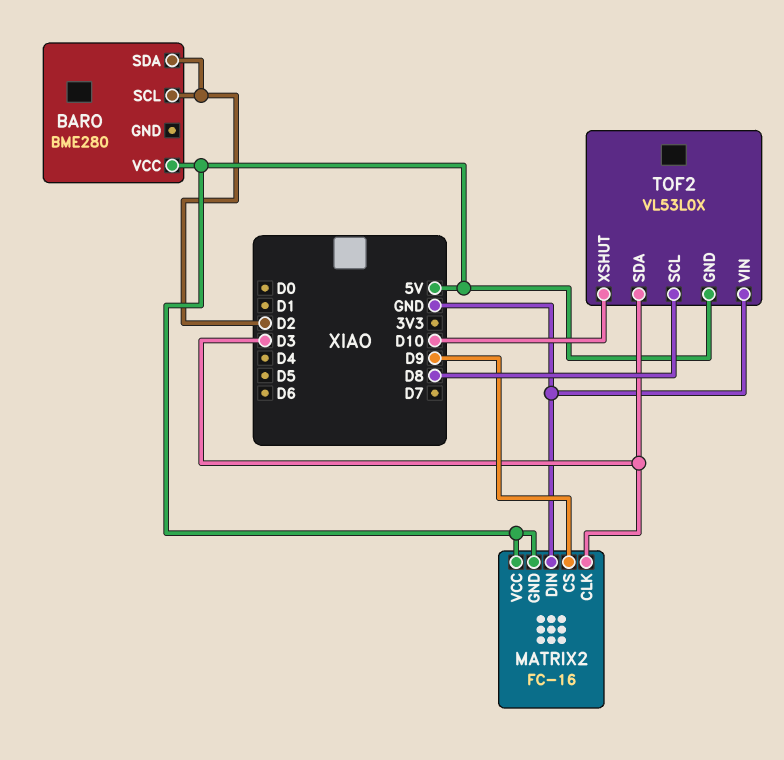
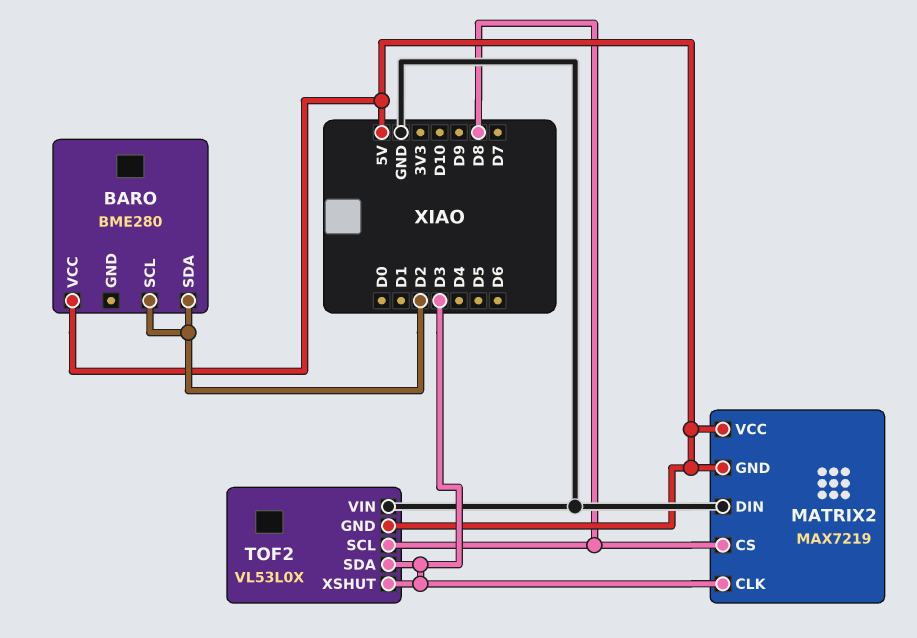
MATRIX2: FC-16 -> MAX7219
MATRIX2 pin CS: D9 -> D8
TOF2 pin XSHUT: D10 -> D3

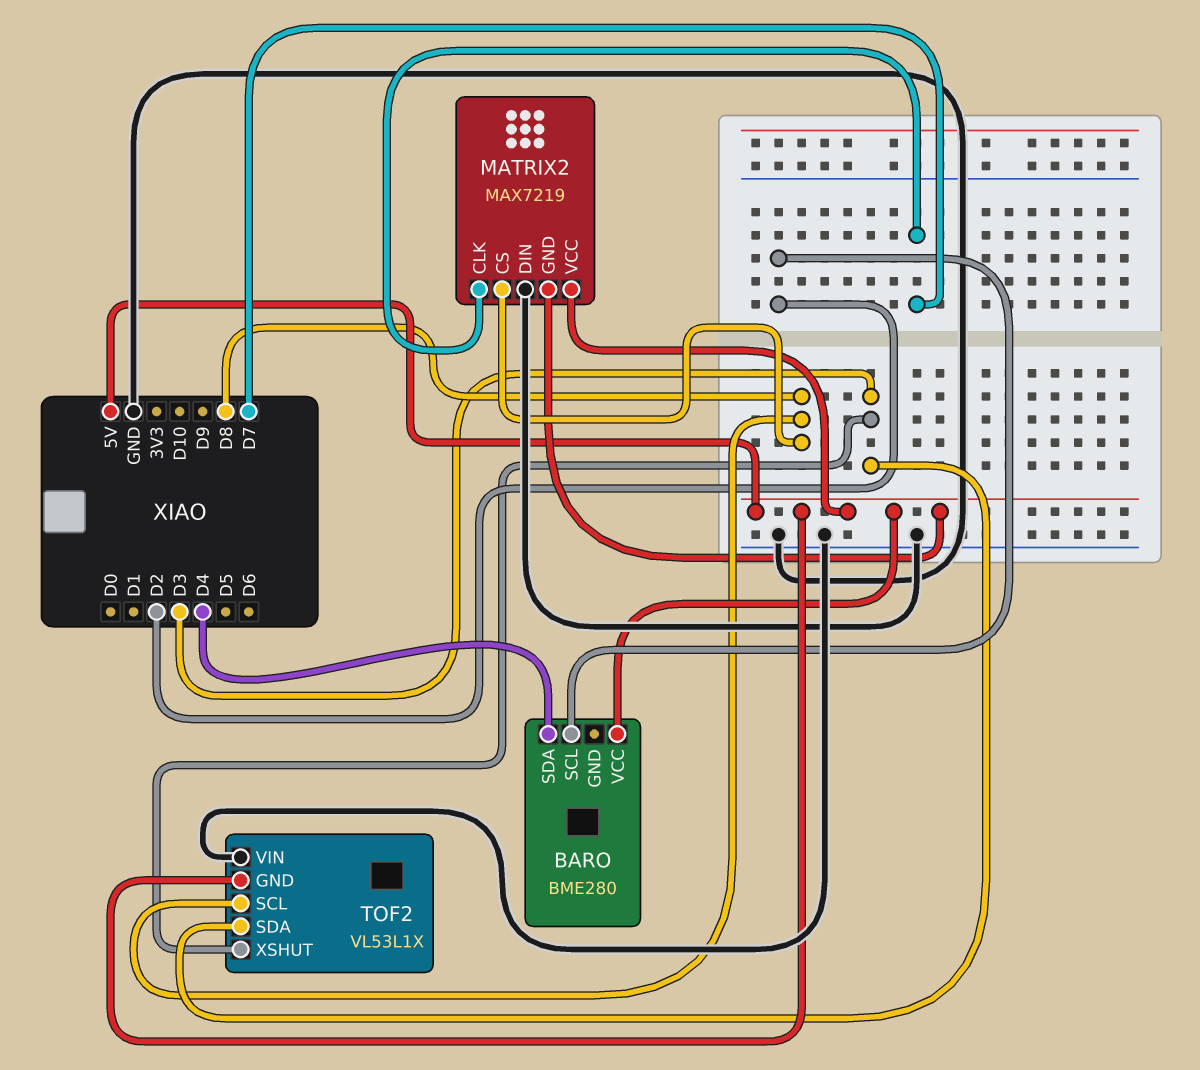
BARO pin SDA: D2 -> D4
MATRIX2 pin CLK: D3 -> D7
TOF2: VL53L0X -> VL53L1X

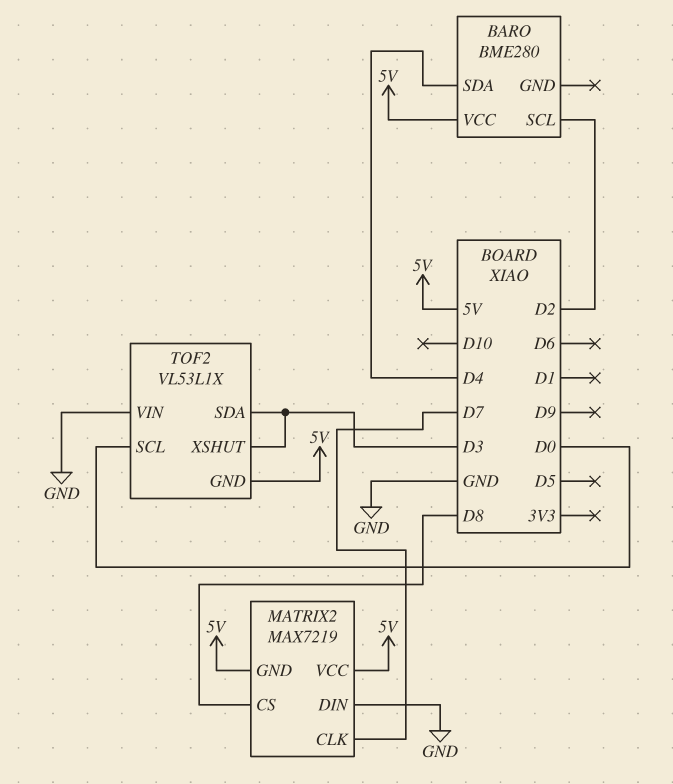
TOF2 pin SCL: D8 -> D0

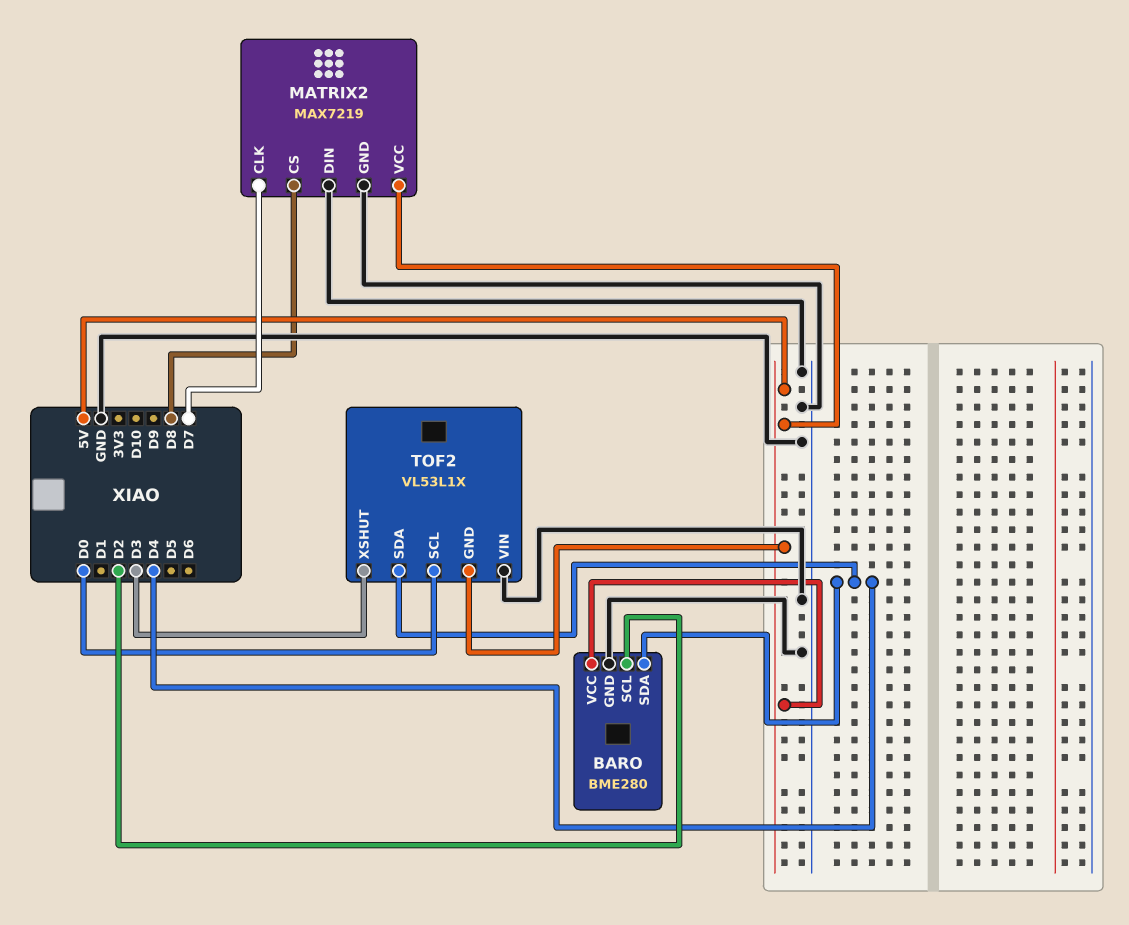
BARO pin GND: none -> GND
MATRIX2 pin GND: 5V -> GND
TOF2 pin SDA: D3 -> D4

